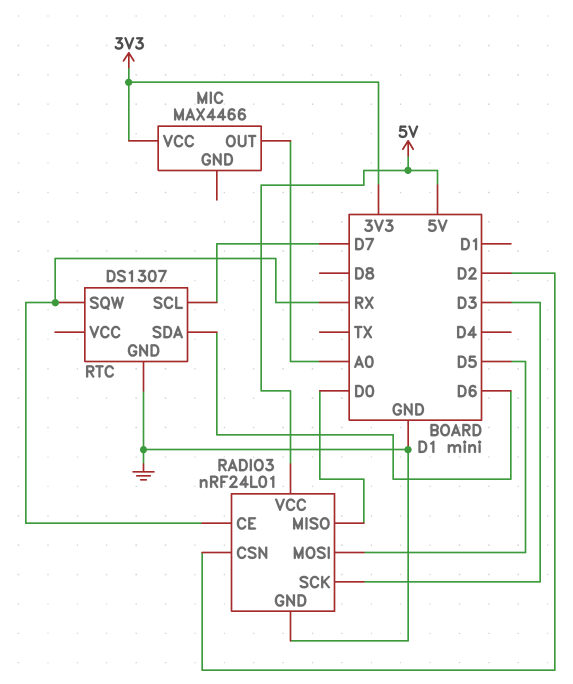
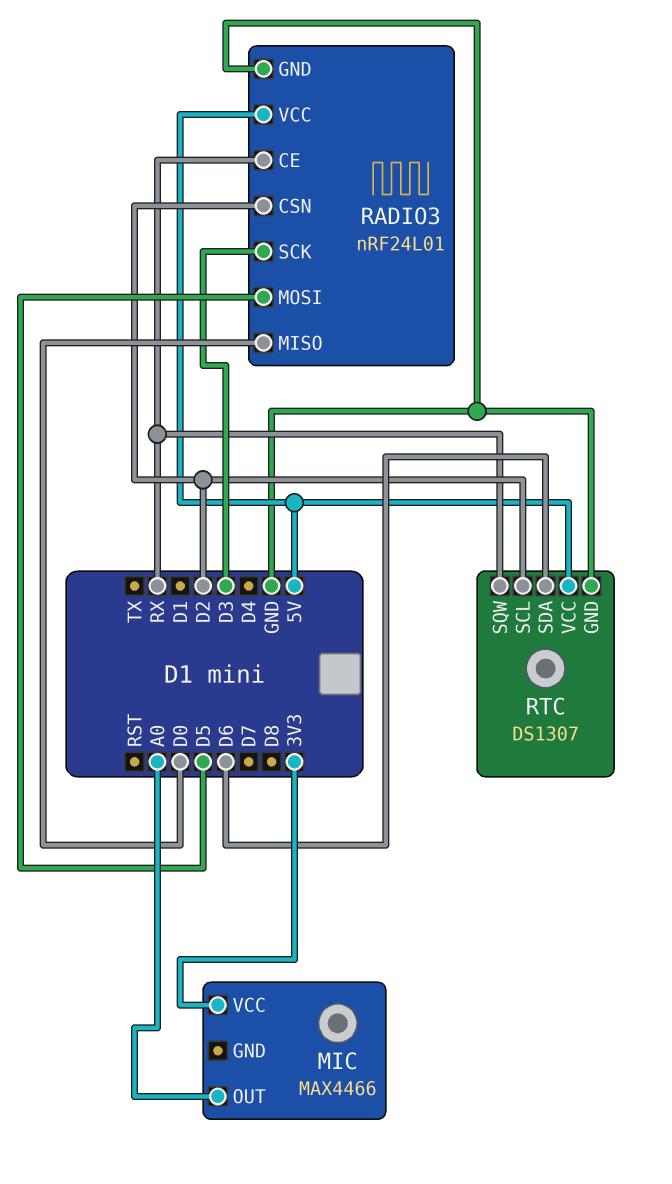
RTC pin SCL: D7 -> D2
RTC pin VCC: none -> 5V

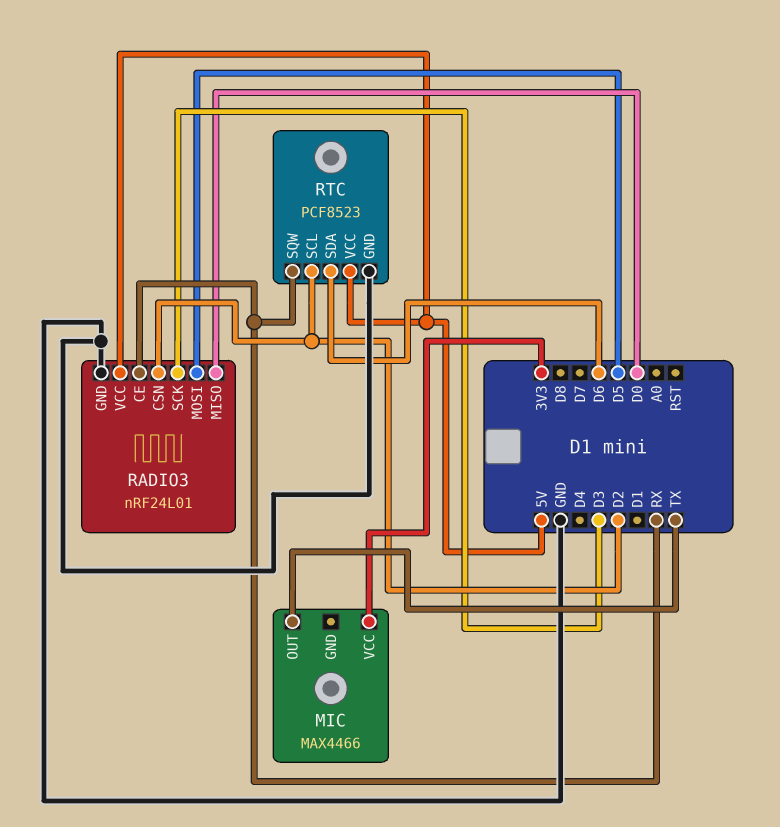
MIC pin OUT: A0 -> TX
RTC: DS1307 -> PCF8523

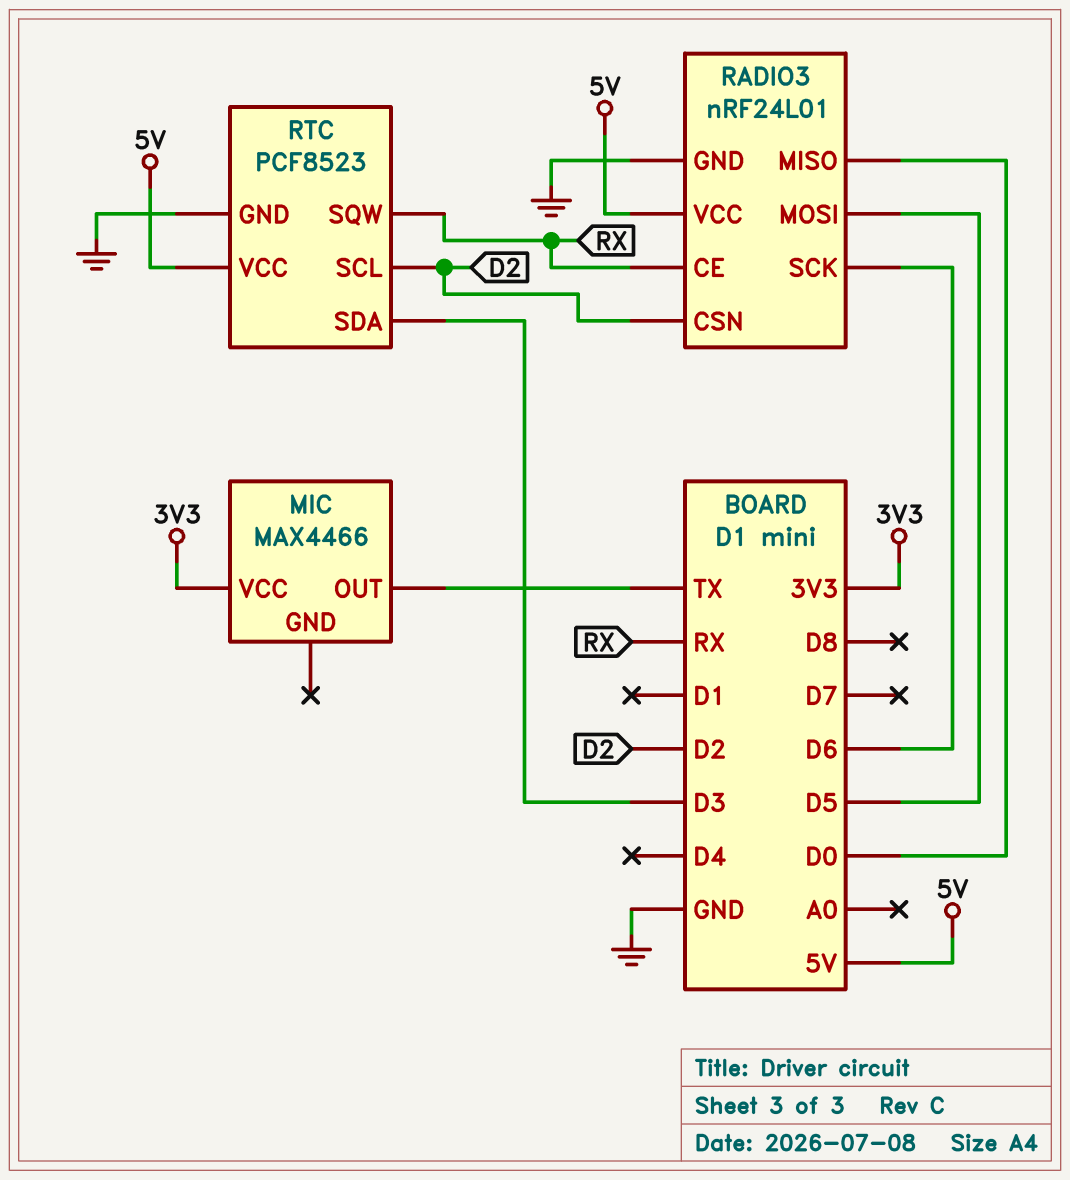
RADIO3 pin SCK: D3 -> D6
RTC pin SDA: D6 -> D3

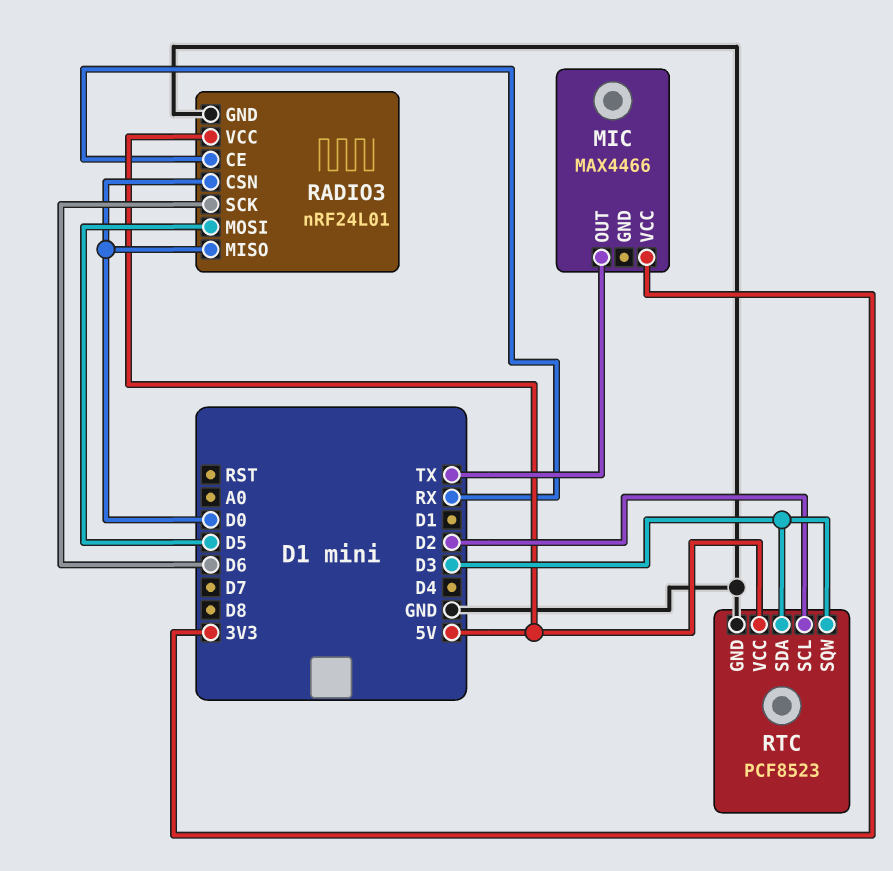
RADIO3 pin CSN: D2 -> D0
RTC pin SQW: RX -> D3

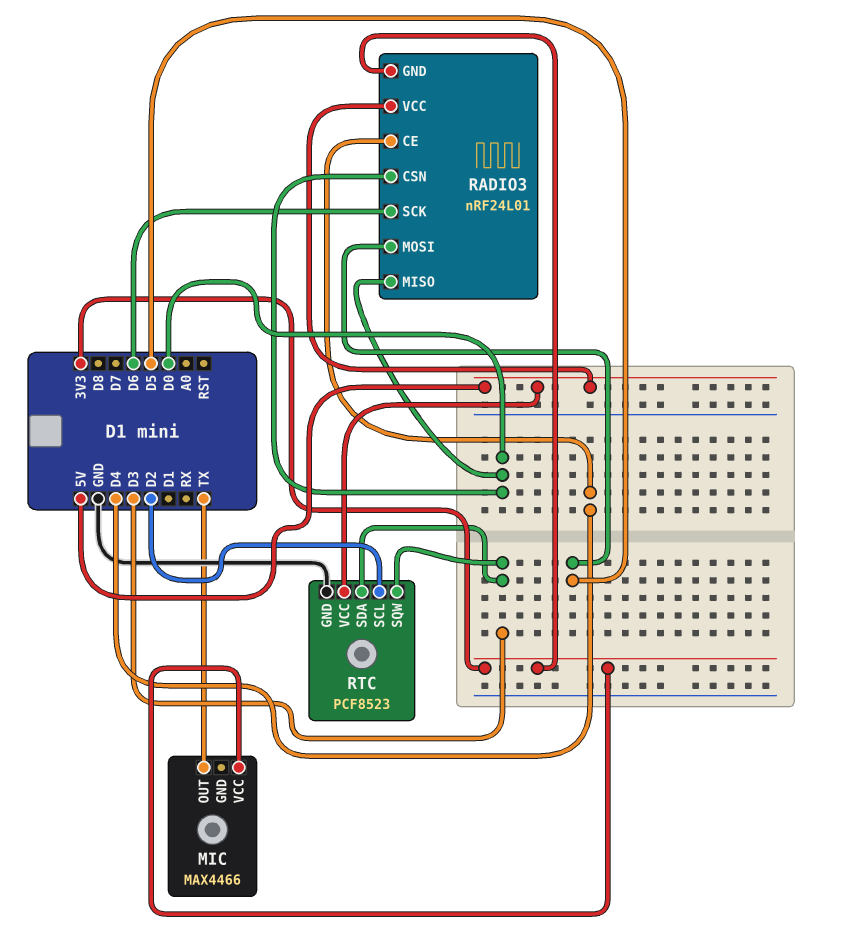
RADIO3 pin CE: RX -> D4
RADIO3 pin GND: GND -> 3V3

